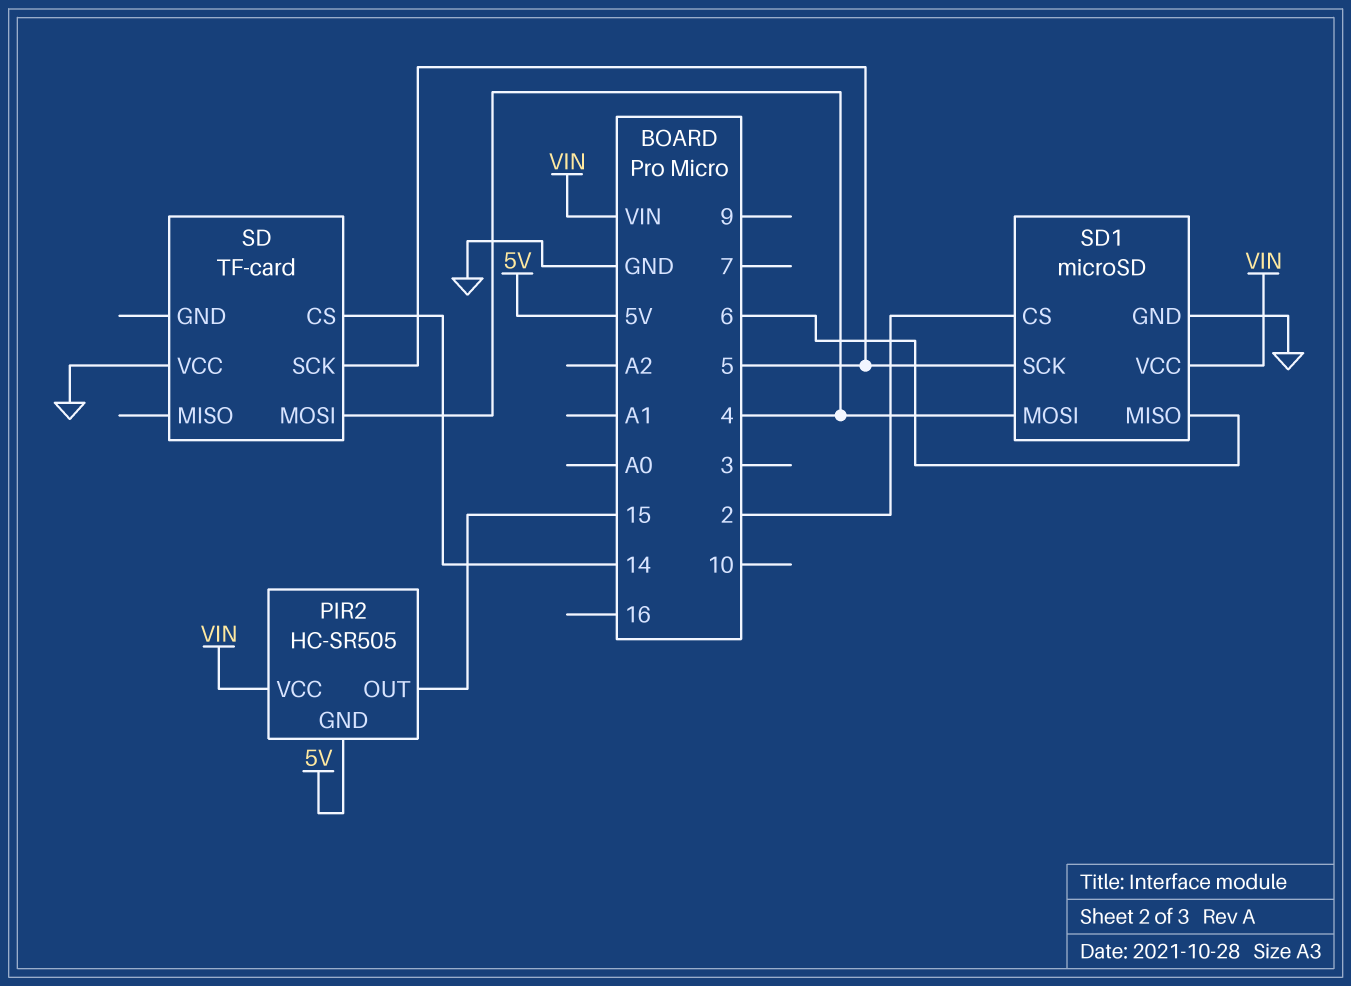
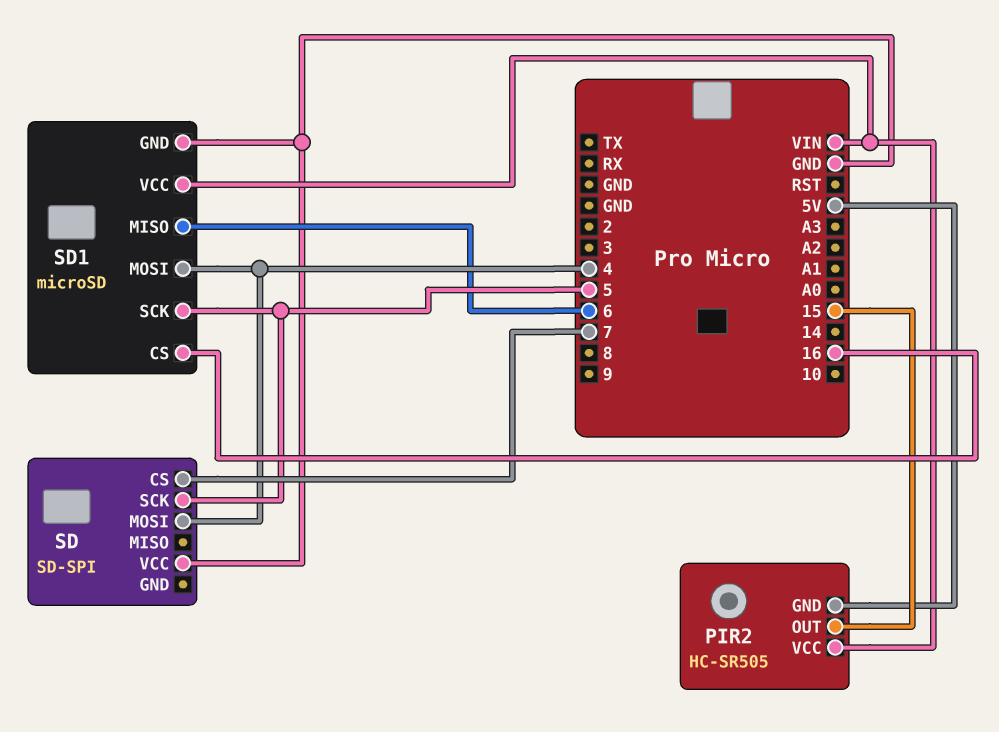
SD: TF-card -> SD-SPI
SD pin CS: 14 -> 7
SD1 pin CS: 2 -> 16

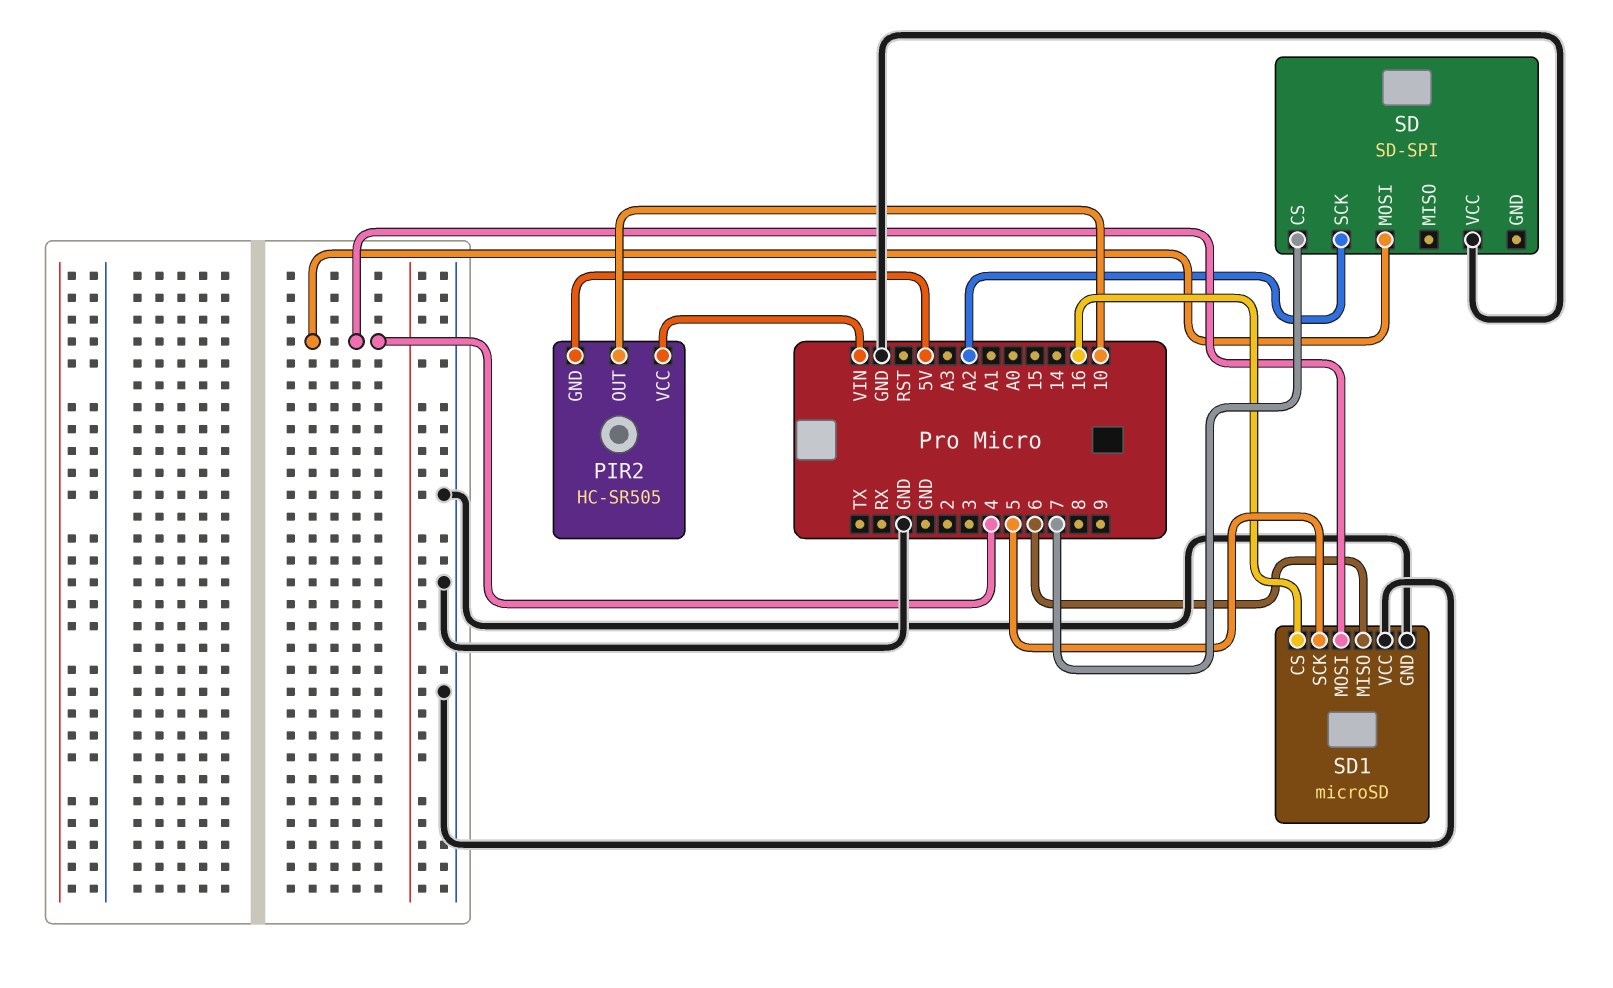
PIR2 pin OUT: 15 -> 10
SD pin SCK: 5 -> A2
SD1 pin VCC: VIN -> GND

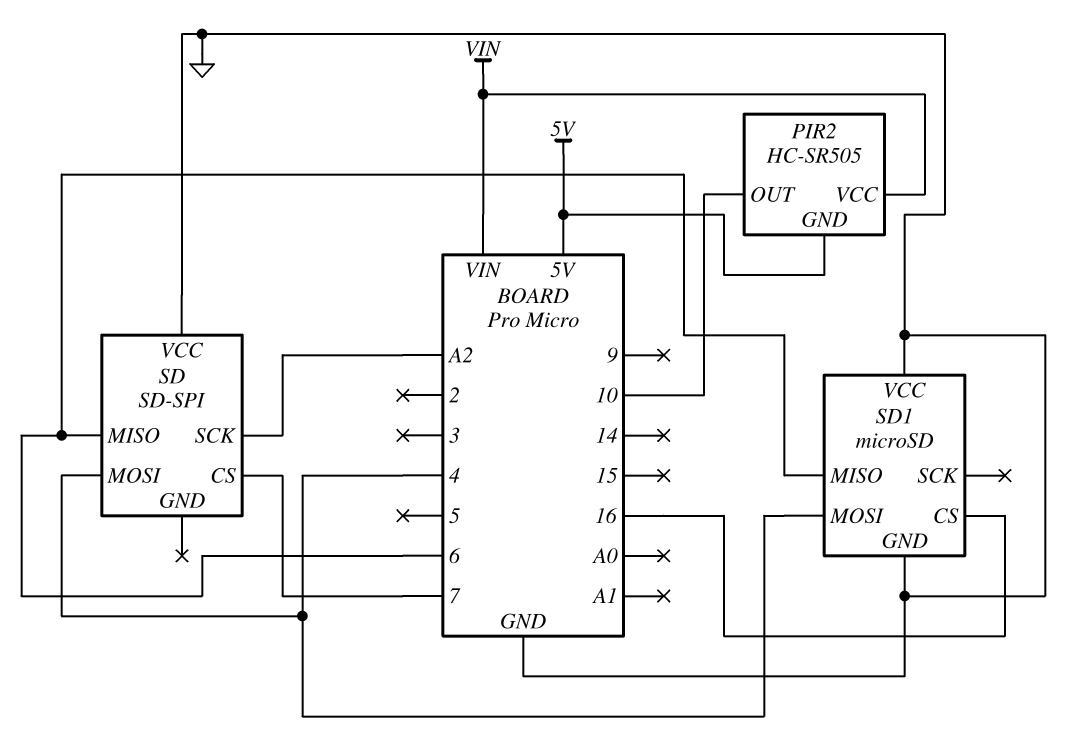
SD pin MISO: none -> 6
SD1 pin SCK: 5 -> none

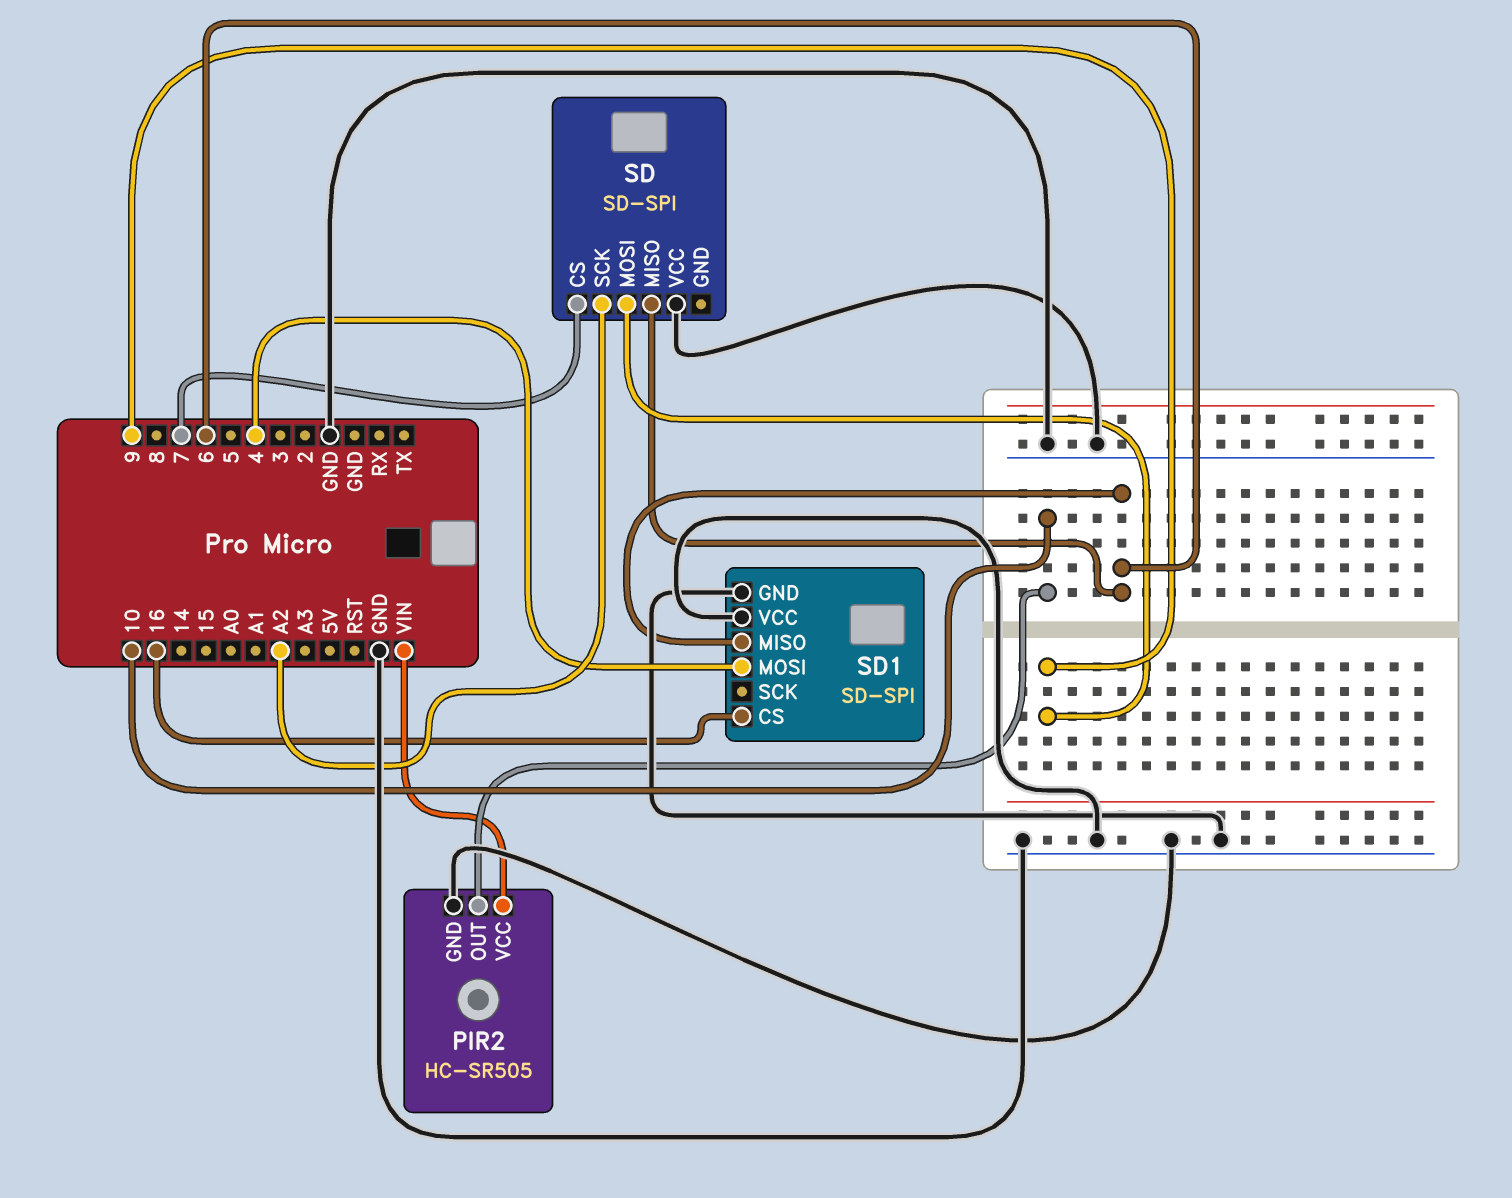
PIR2 pin GND: 5V -> GND
SD pin MOSI: 4 -> 9
SD1: microSD -> SD-SPI

